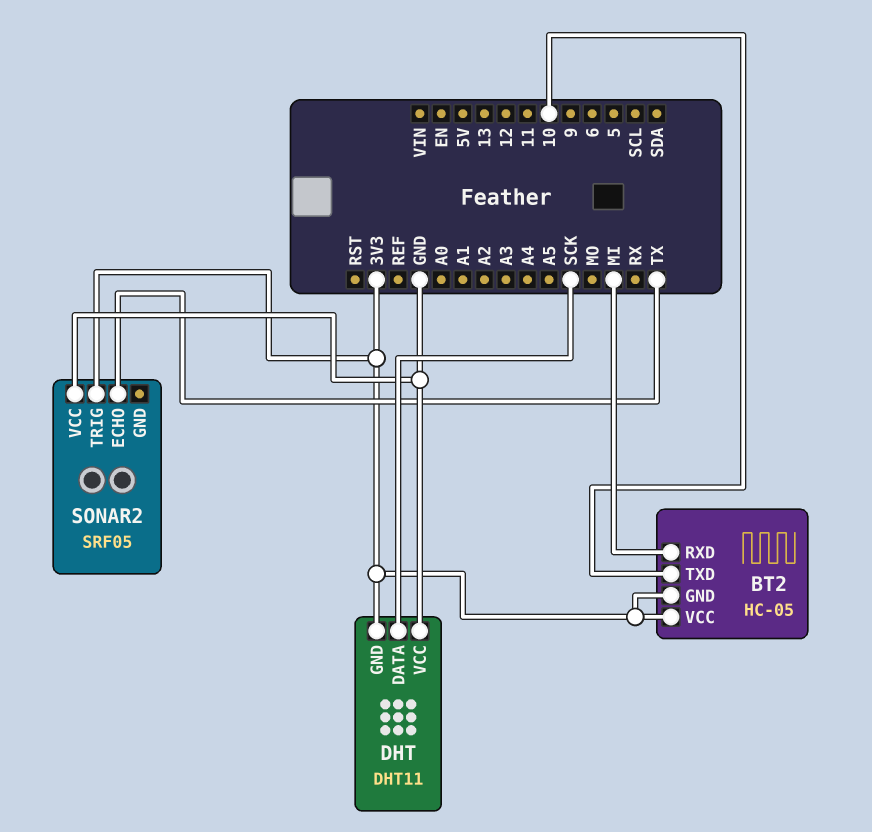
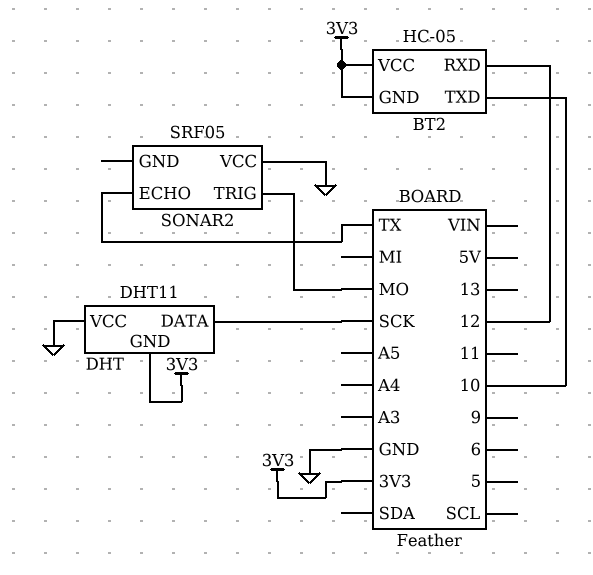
BT2 pin RXD: MI -> 12
SONAR2 pin TRIG: 3V3 -> MO

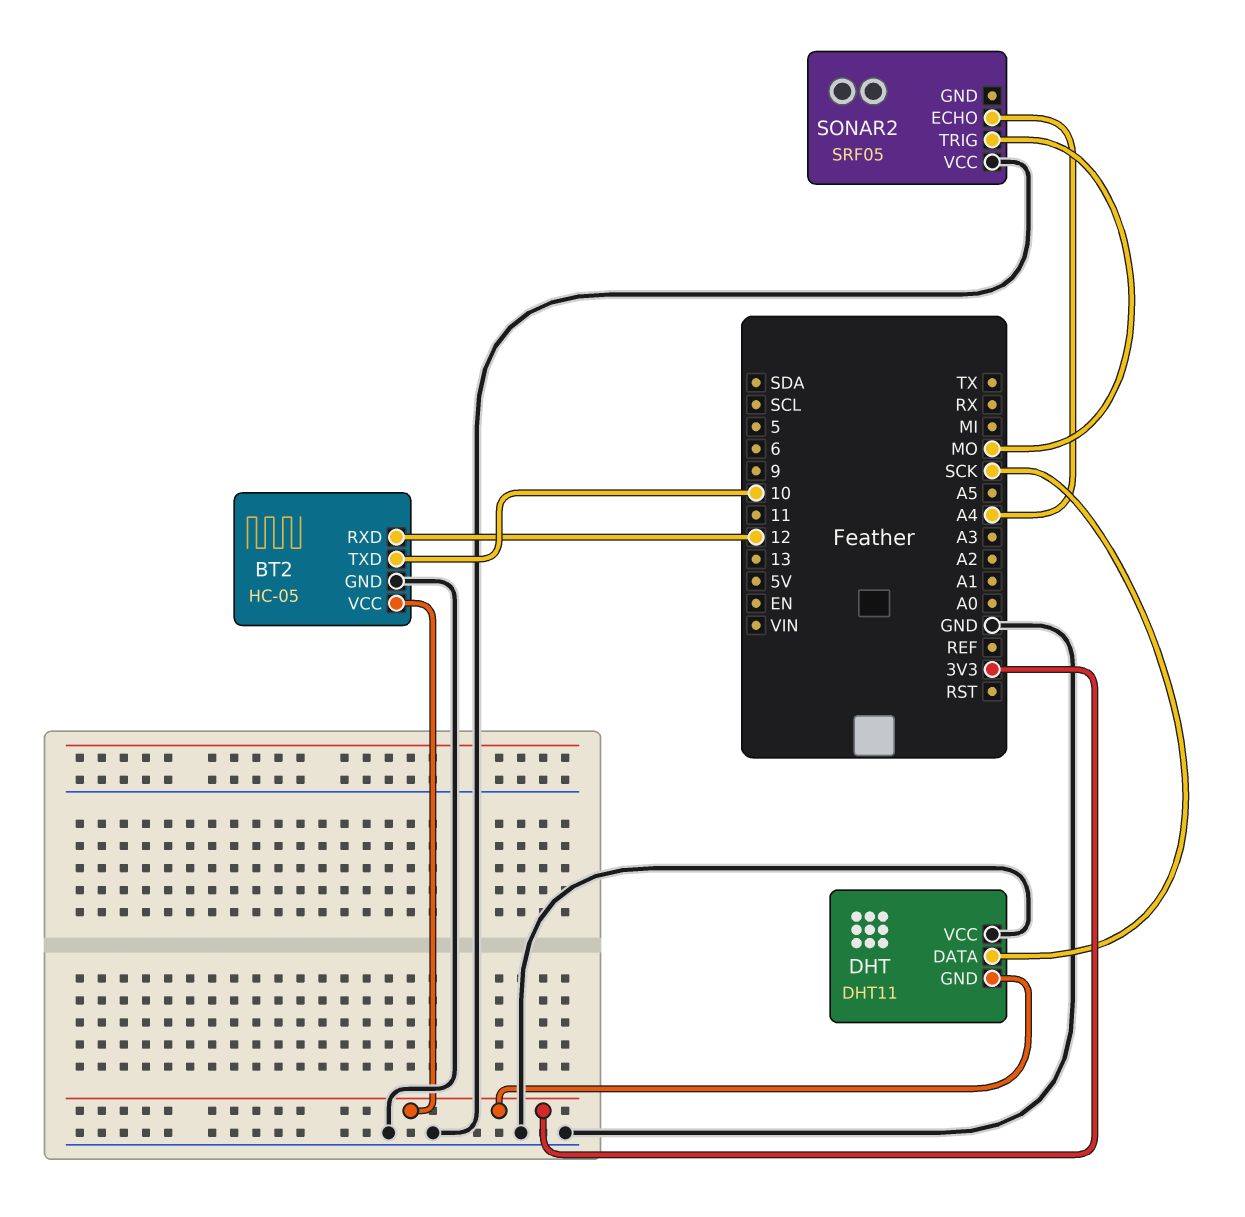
BT2 pin GND: 3V3 -> GND
SONAR2 pin ECHO: TX -> A4

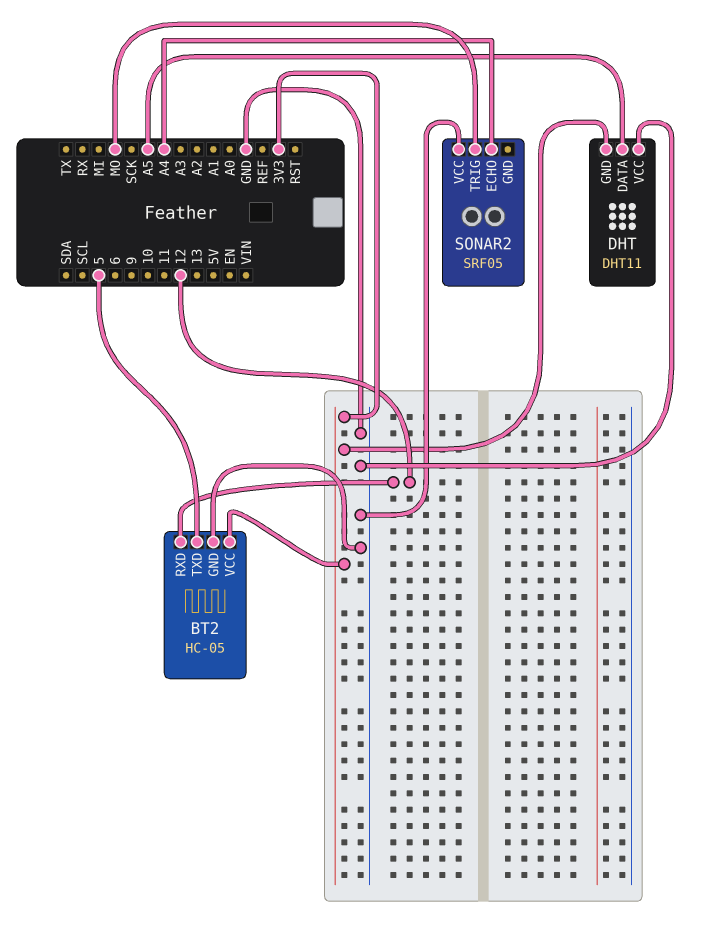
BT2 pin TXD: 10 -> 5
DHT pin DATA: SCK -> A5

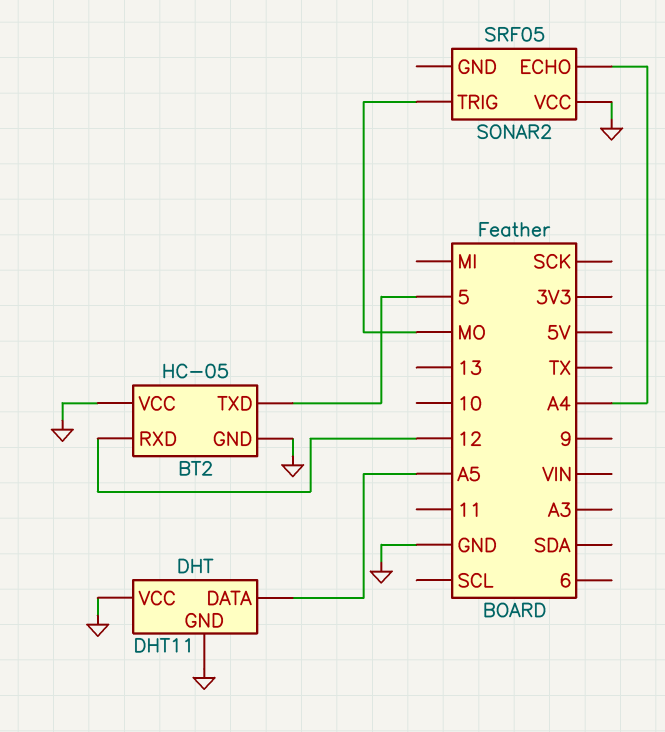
BT2 pin VCC: 3V3 -> GND
DHT pin GND: 3V3 -> GND

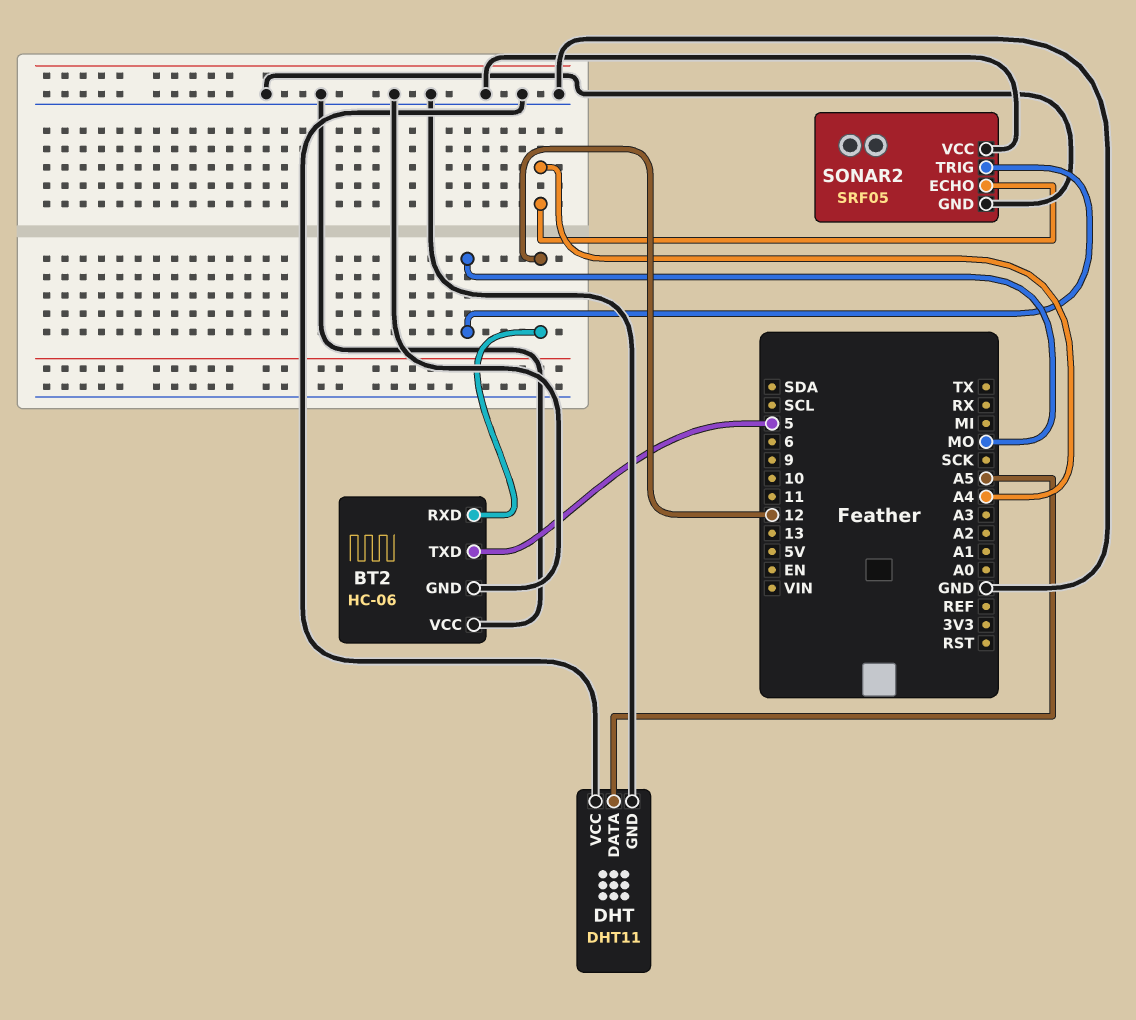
BT2: HC-05 -> HC-06
SONAR2 pin GND: none -> GND

